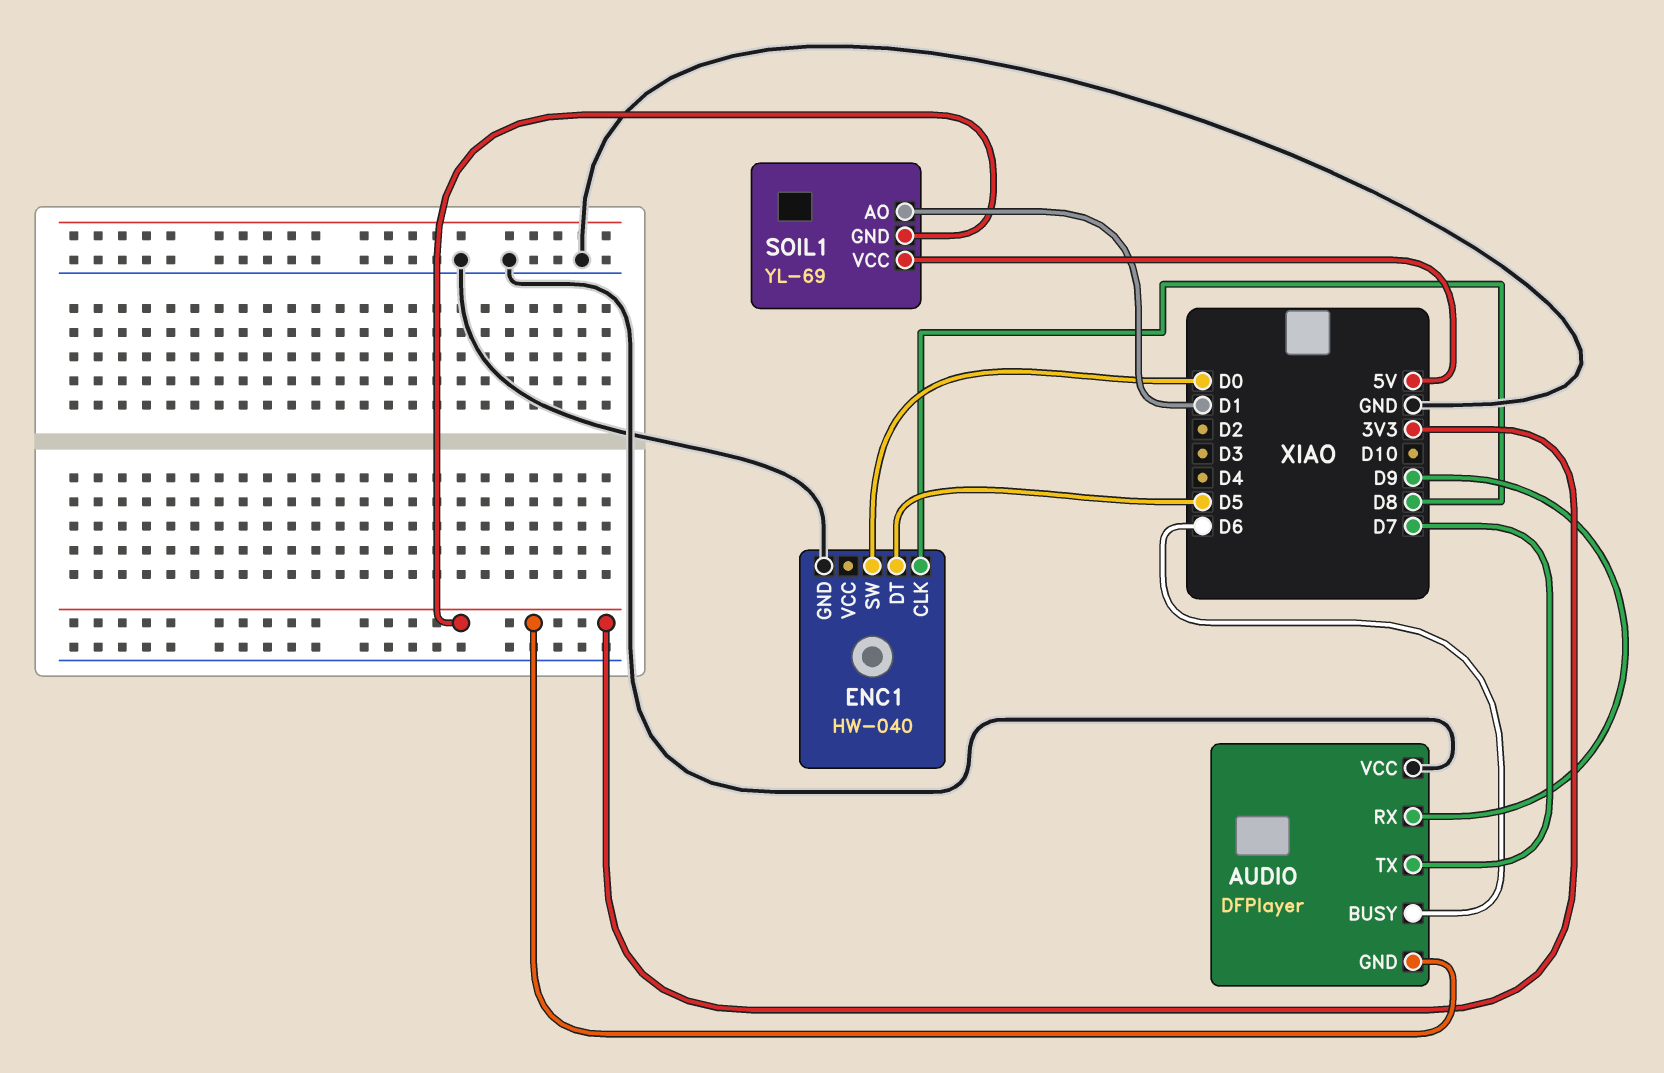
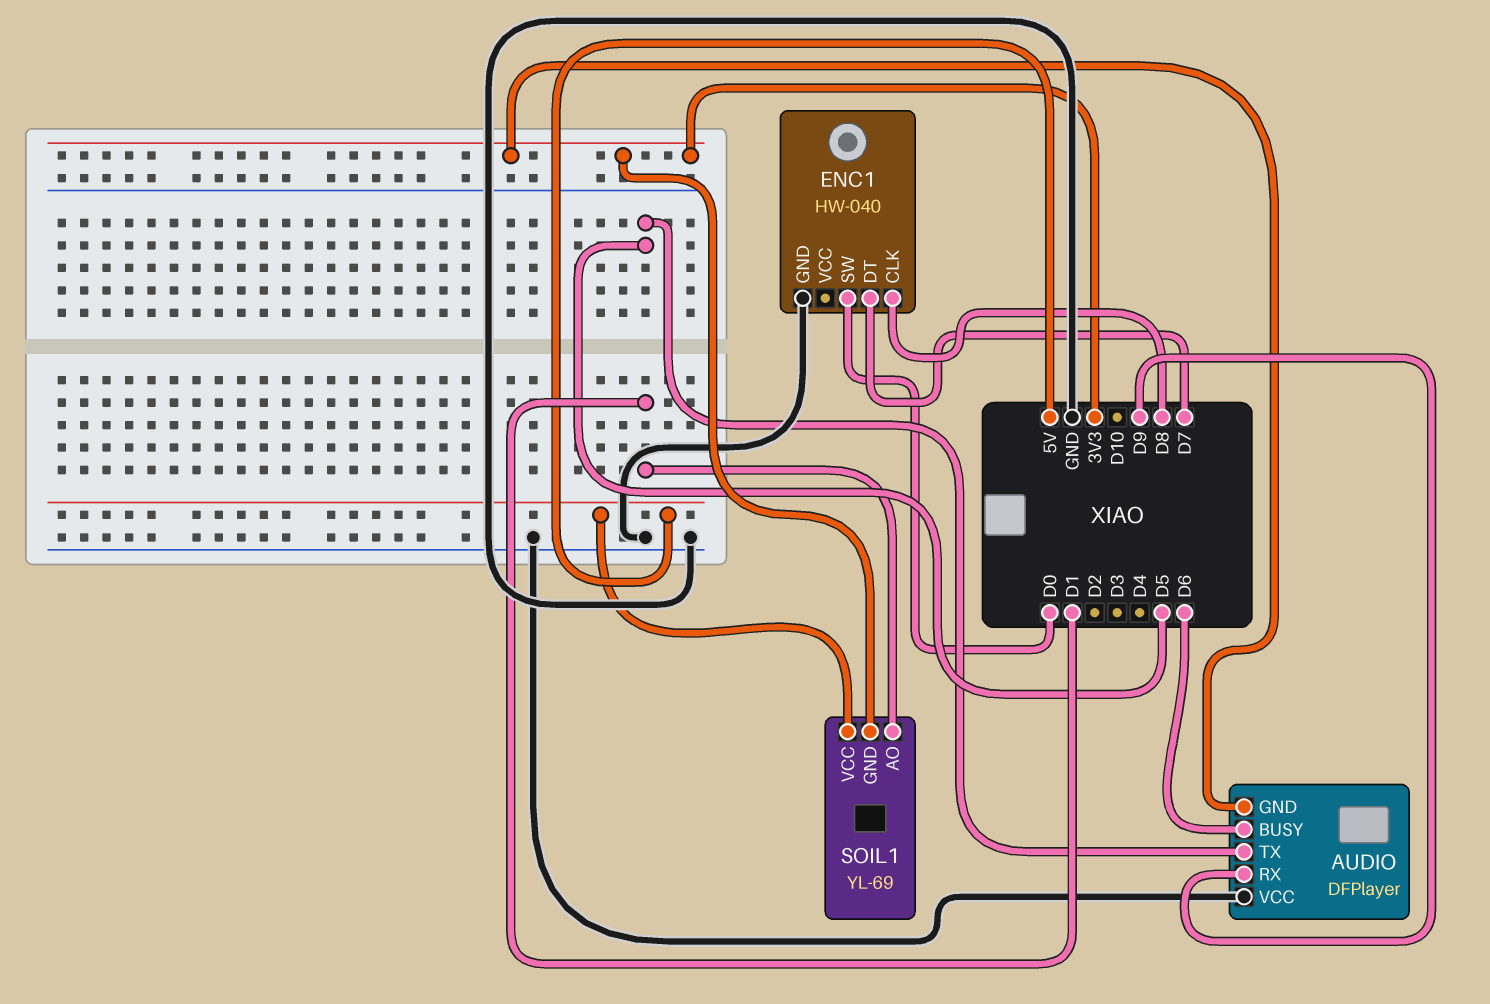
AUDIO pin TX: D7 -> D5
ENC1 pin DT: D5 -> D7

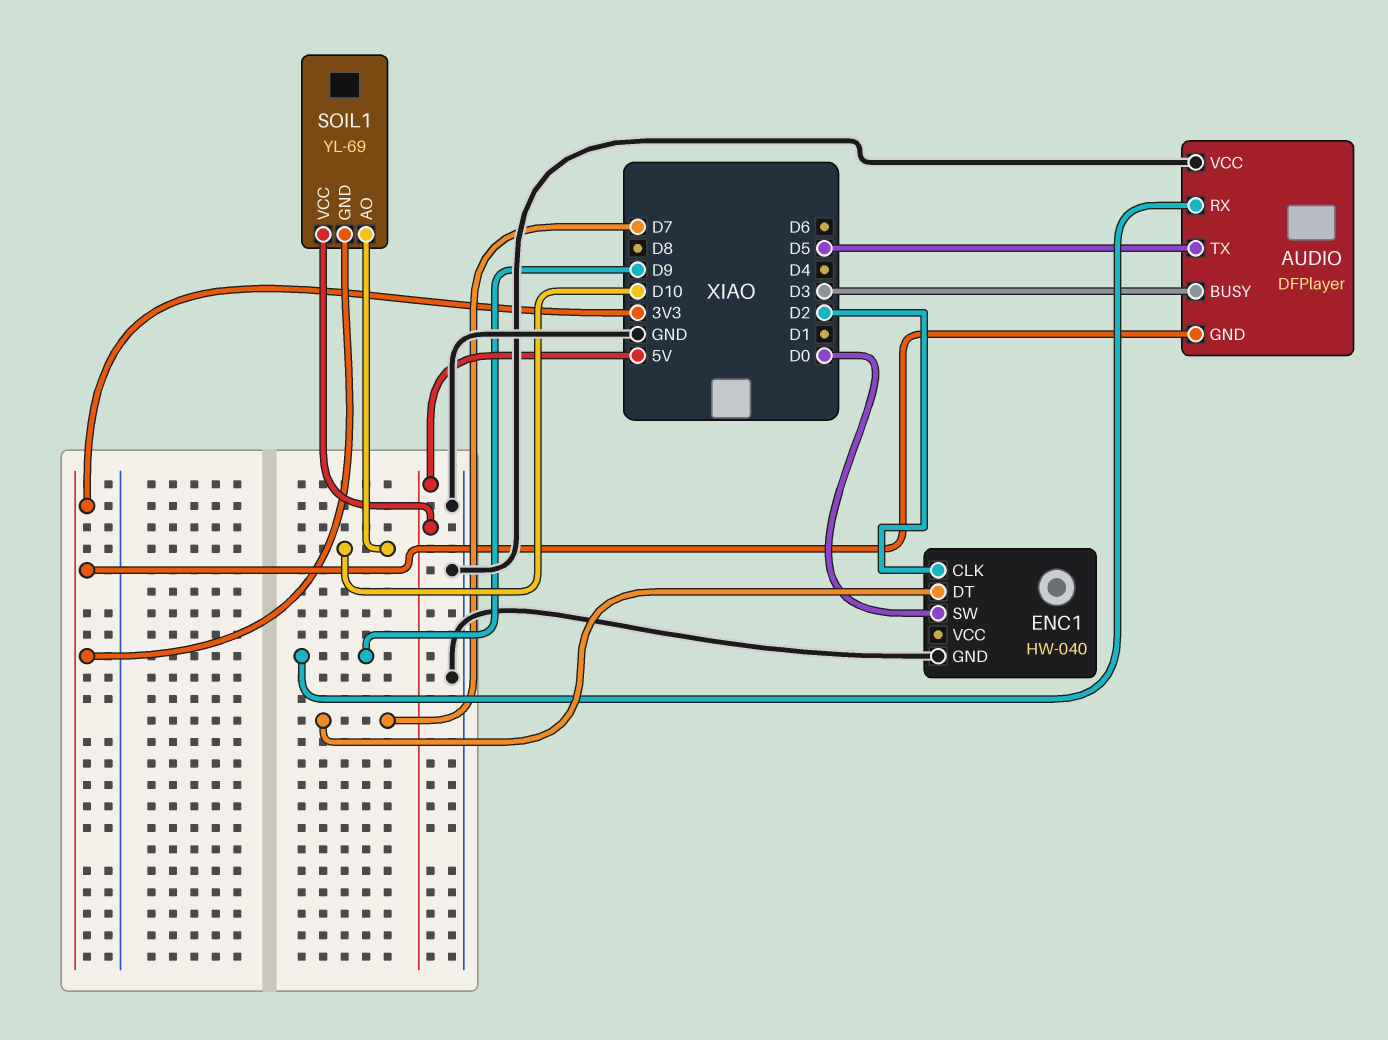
AUDIO pin BUSY: D6 -> D3
ENC1 pin CLK: D8 -> D2
SOIL1 pin AO: D1 -> D10

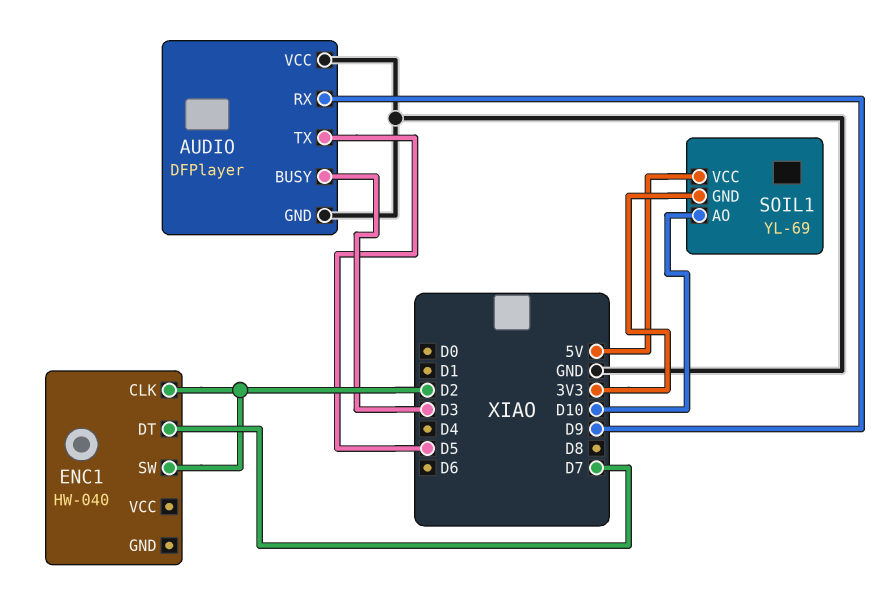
AUDIO pin GND: 3V3 -> GND
ENC1 pin GND: GND -> none
ENC1 pin SW: D0 -> D2

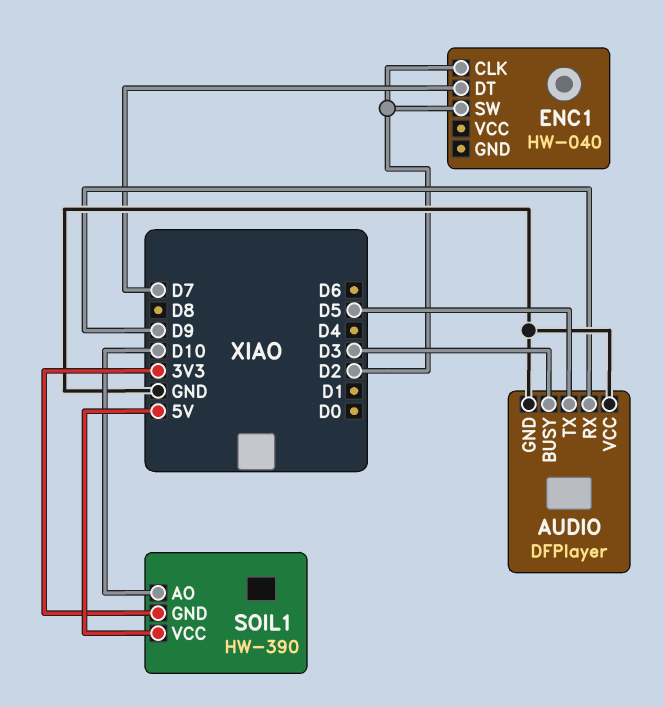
SOIL1: YL-69 -> HW-390

